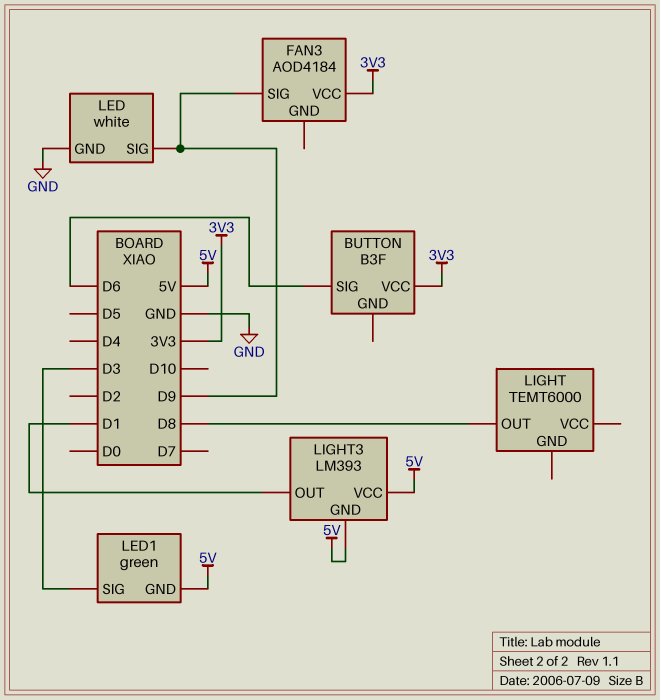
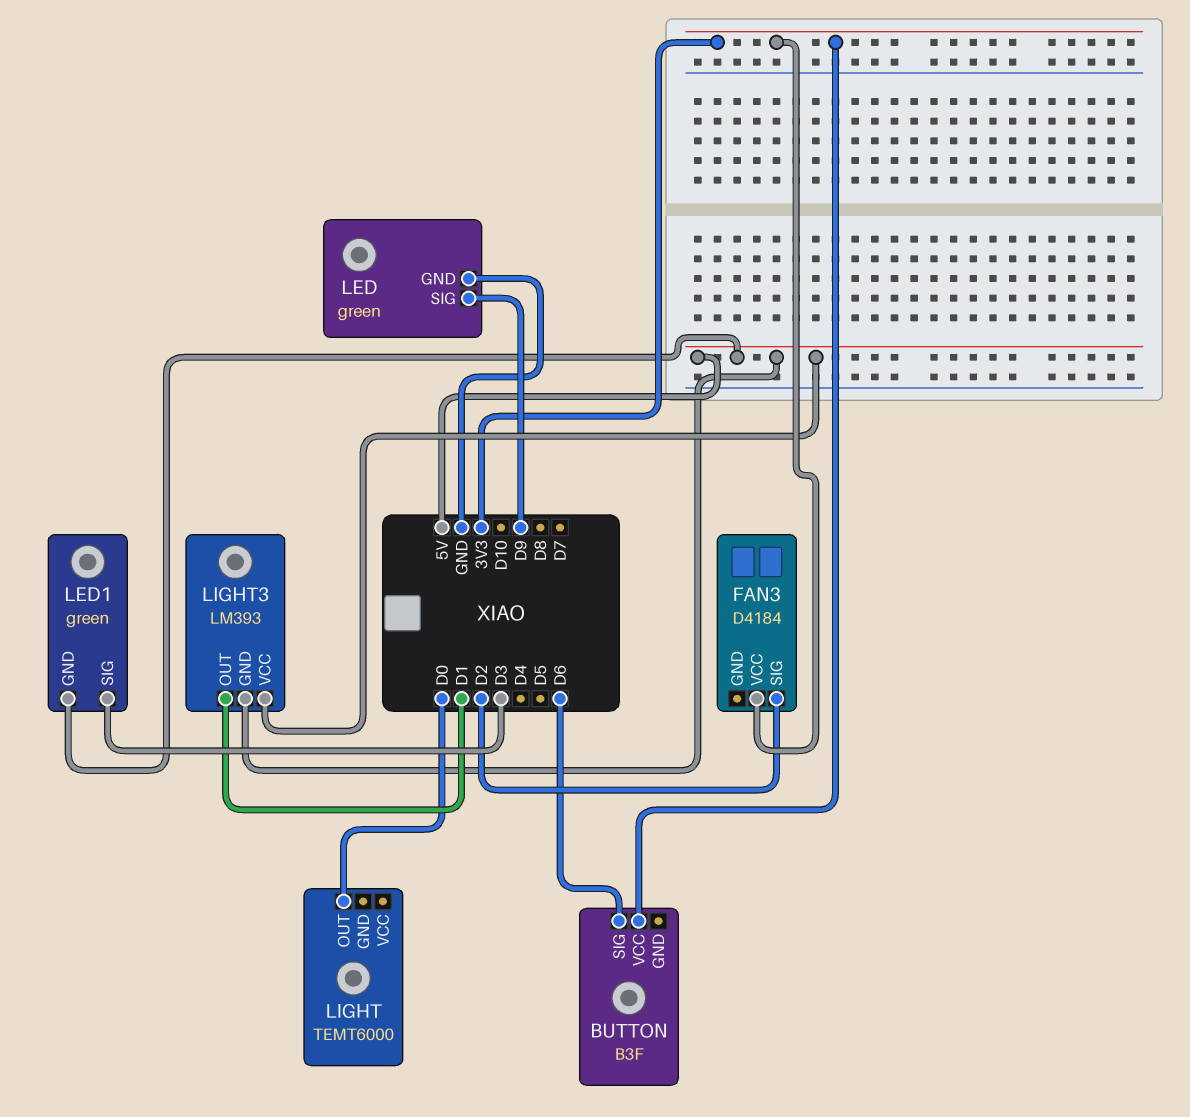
FAN3: AOD4184 -> D4184
FAN3 pin SIG: D9 -> D2
LED: white -> green
LIGHT pin OUT: D8 -> D0

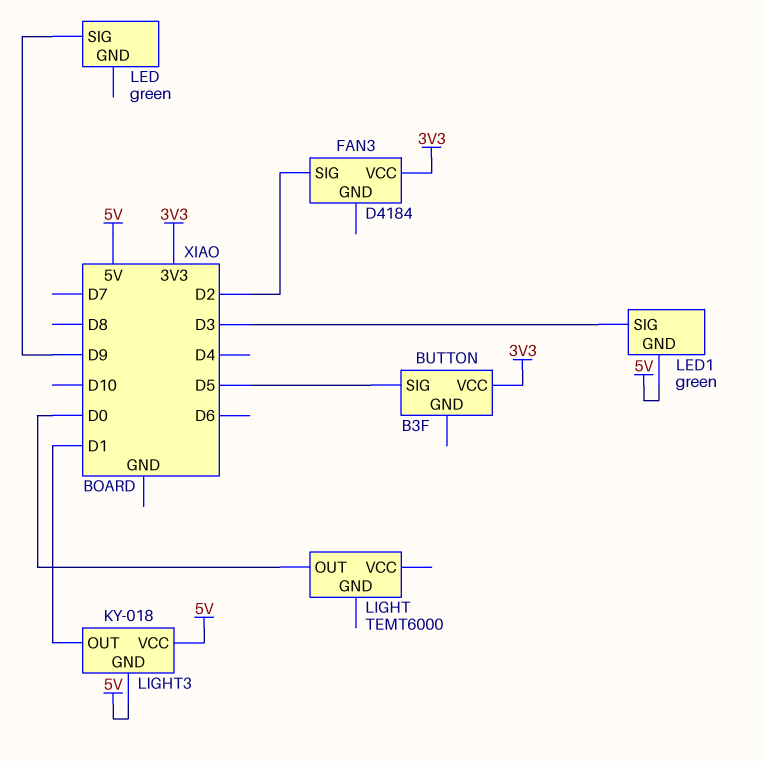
BUTTON pin SIG: D6 -> D5
LED pin GND: GND -> none
LIGHT3: LM393 -> KY-018

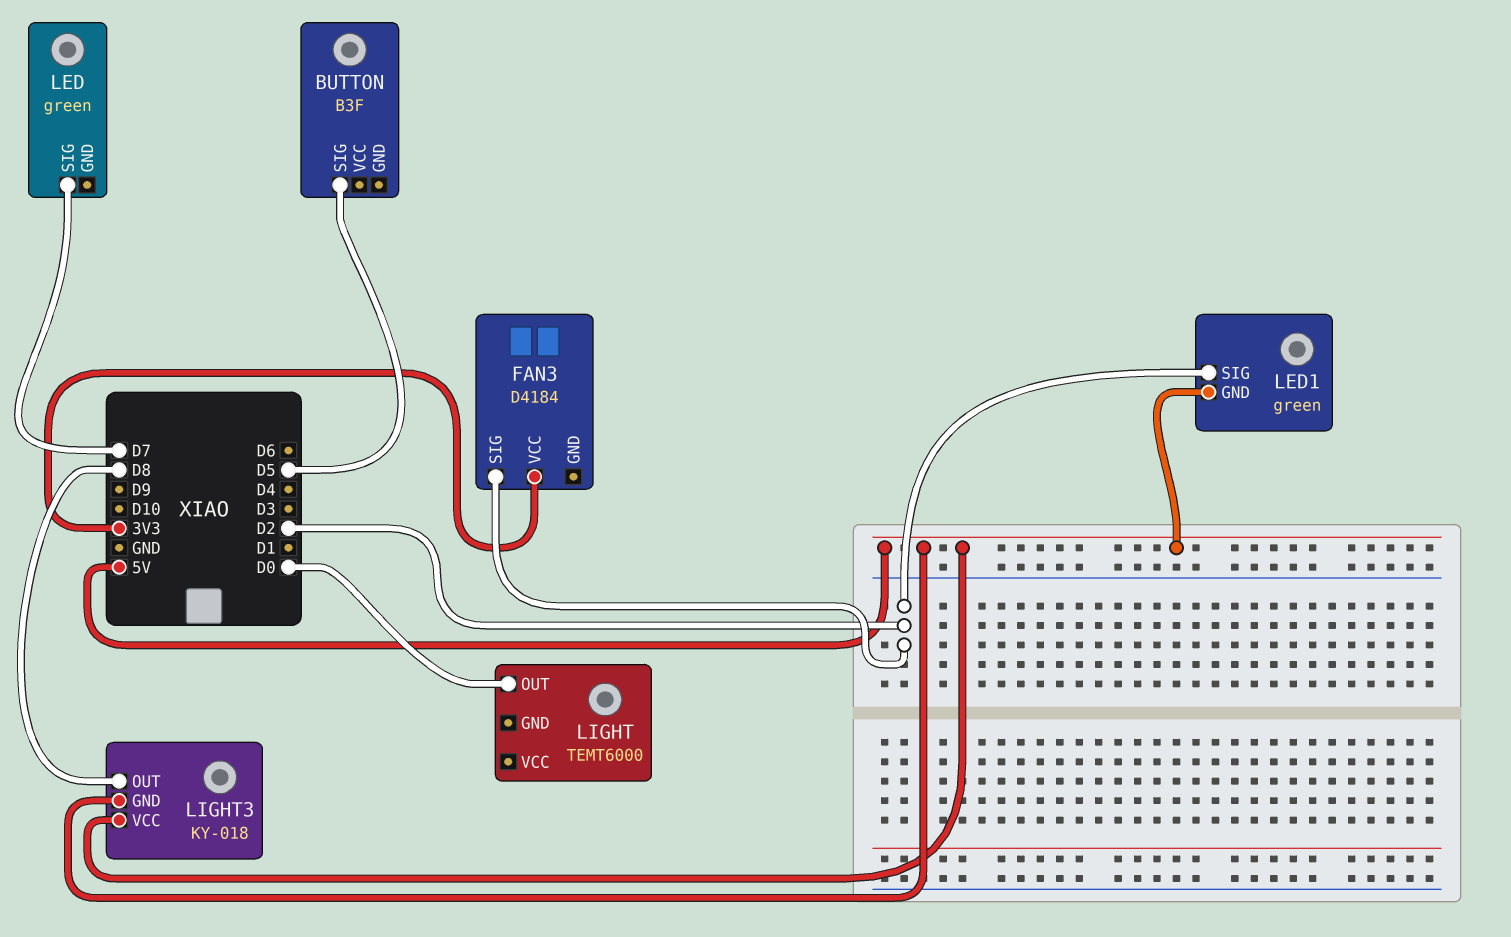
BUTTON pin VCC: 3V3 -> none
LED pin SIG: D9 -> D7
LED1 pin SIG: D3 -> D2
LIGHT3 pin OUT: D1 -> D8

